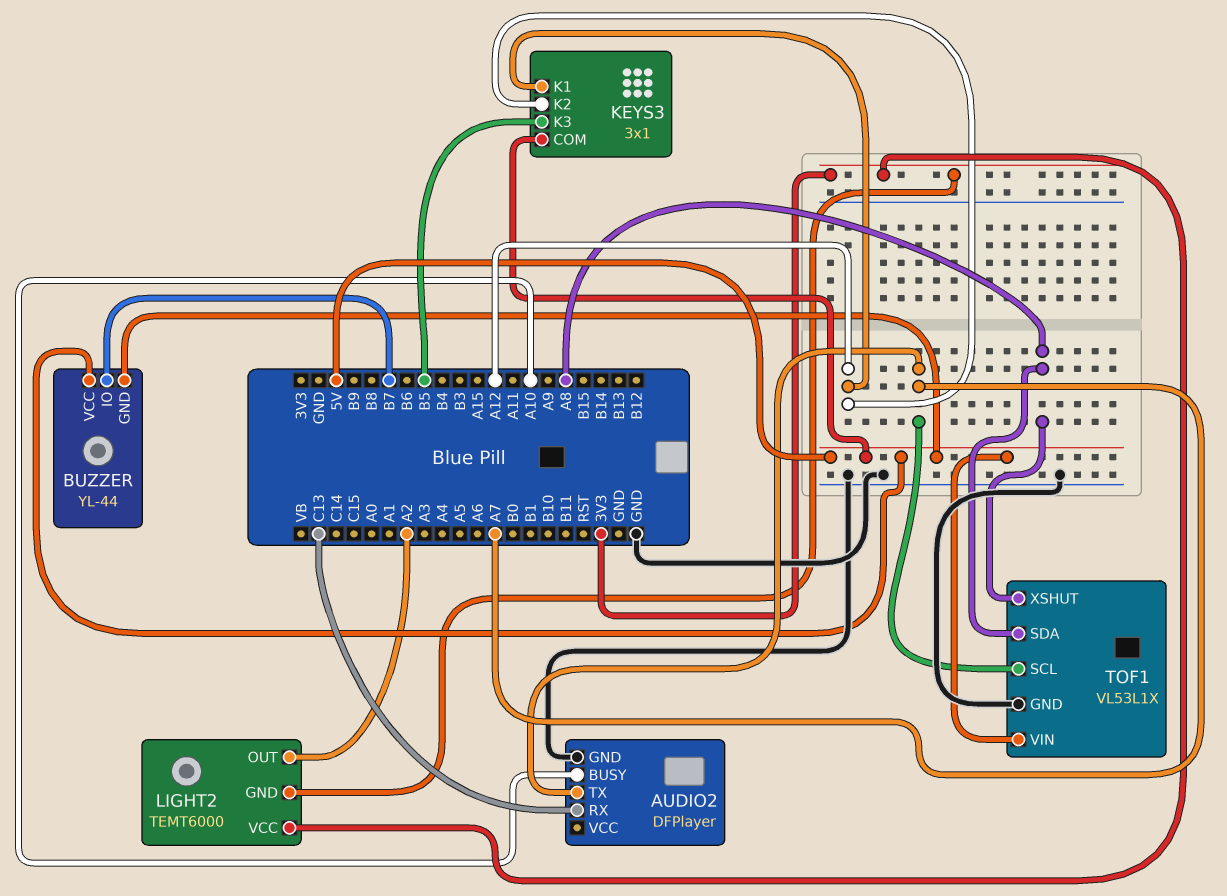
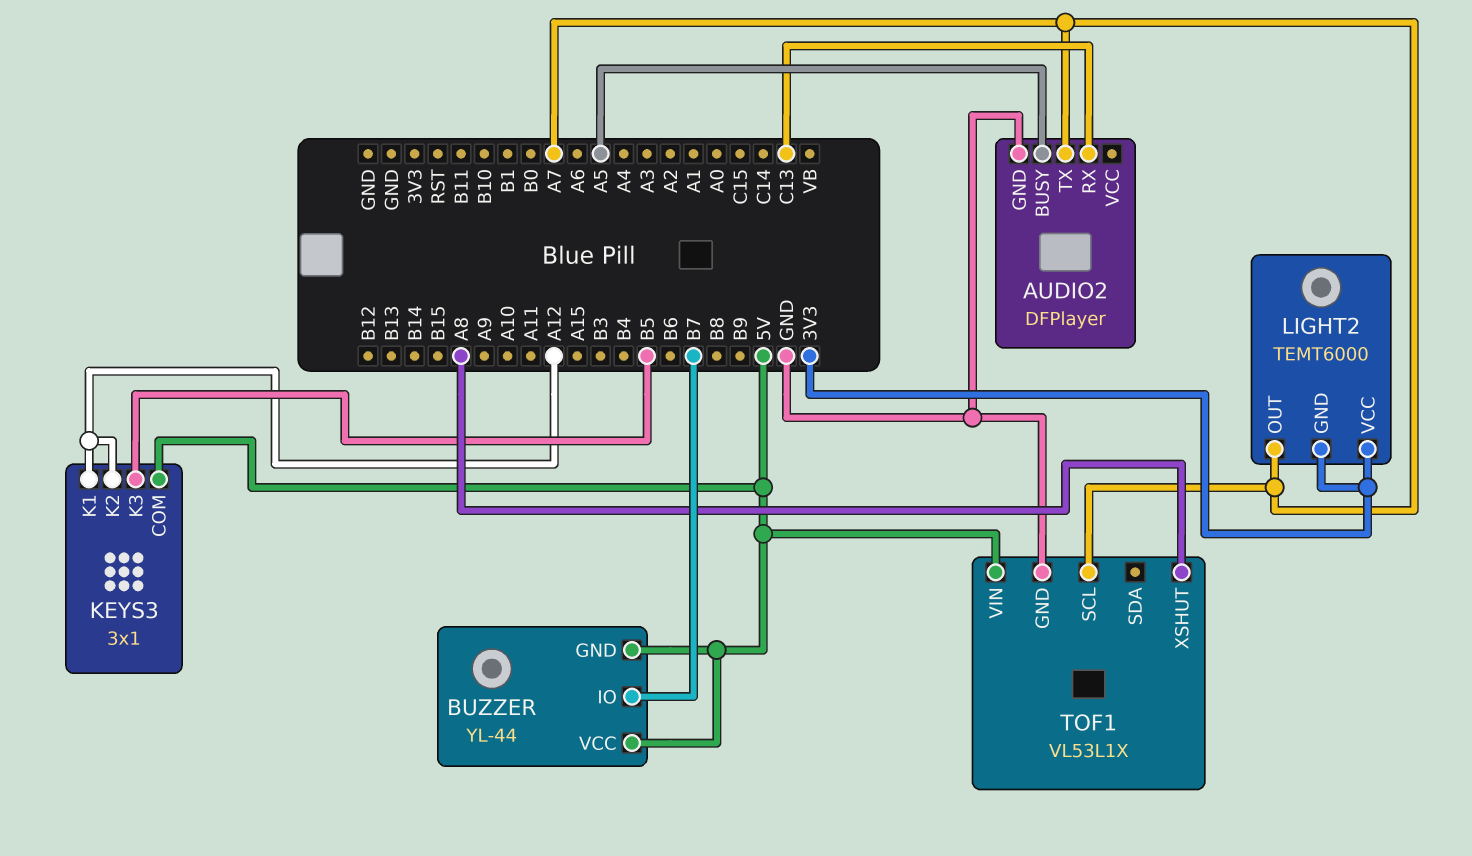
AUDIO2 pin BUSY: A10 -> A5
LIGHT2 pin OUT: A2 -> A7
TOF1 pin SDA: A8 -> none

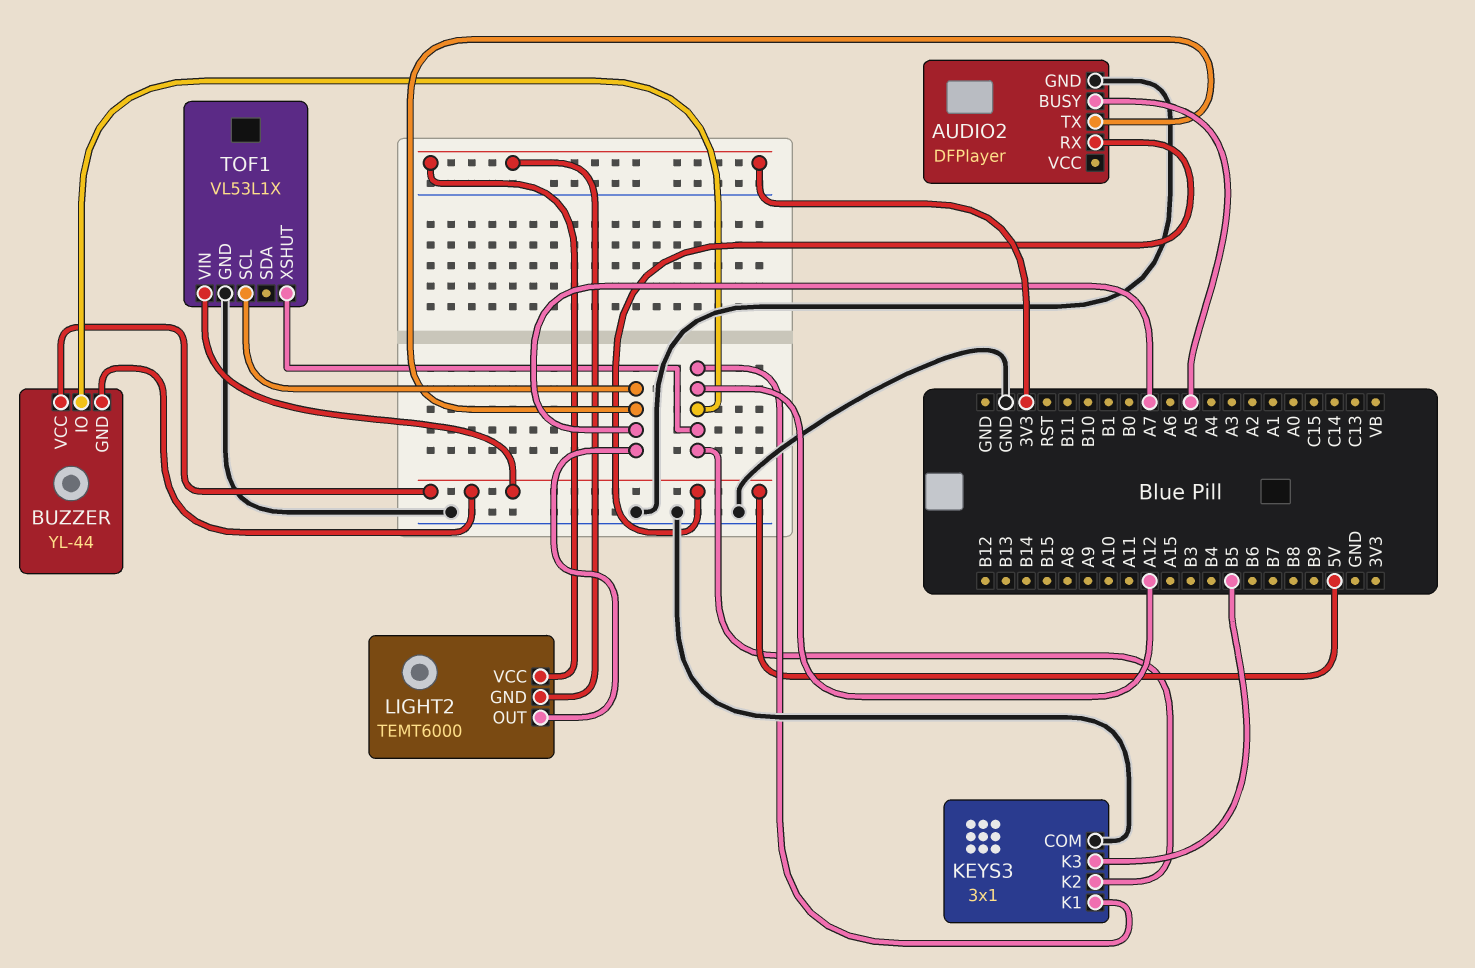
AUDIO2 pin RX: C13 -> 5V
BUZZER pin IO: B7 -> A12
KEYS3 pin COM: 5V -> GND
TOF1 pin XSHUT: A8 -> A12

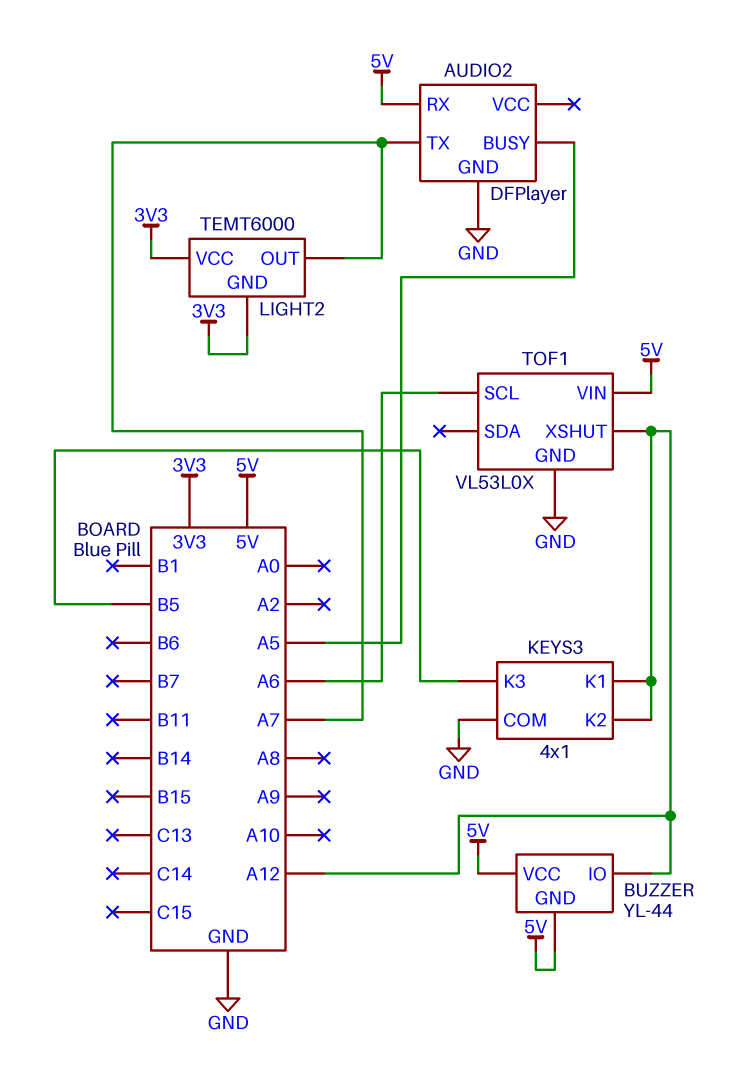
KEYS3: 3x1 -> 4x1
TOF1: VL53L1X -> VL53L0X
TOF1 pin SCL: A7 -> A6

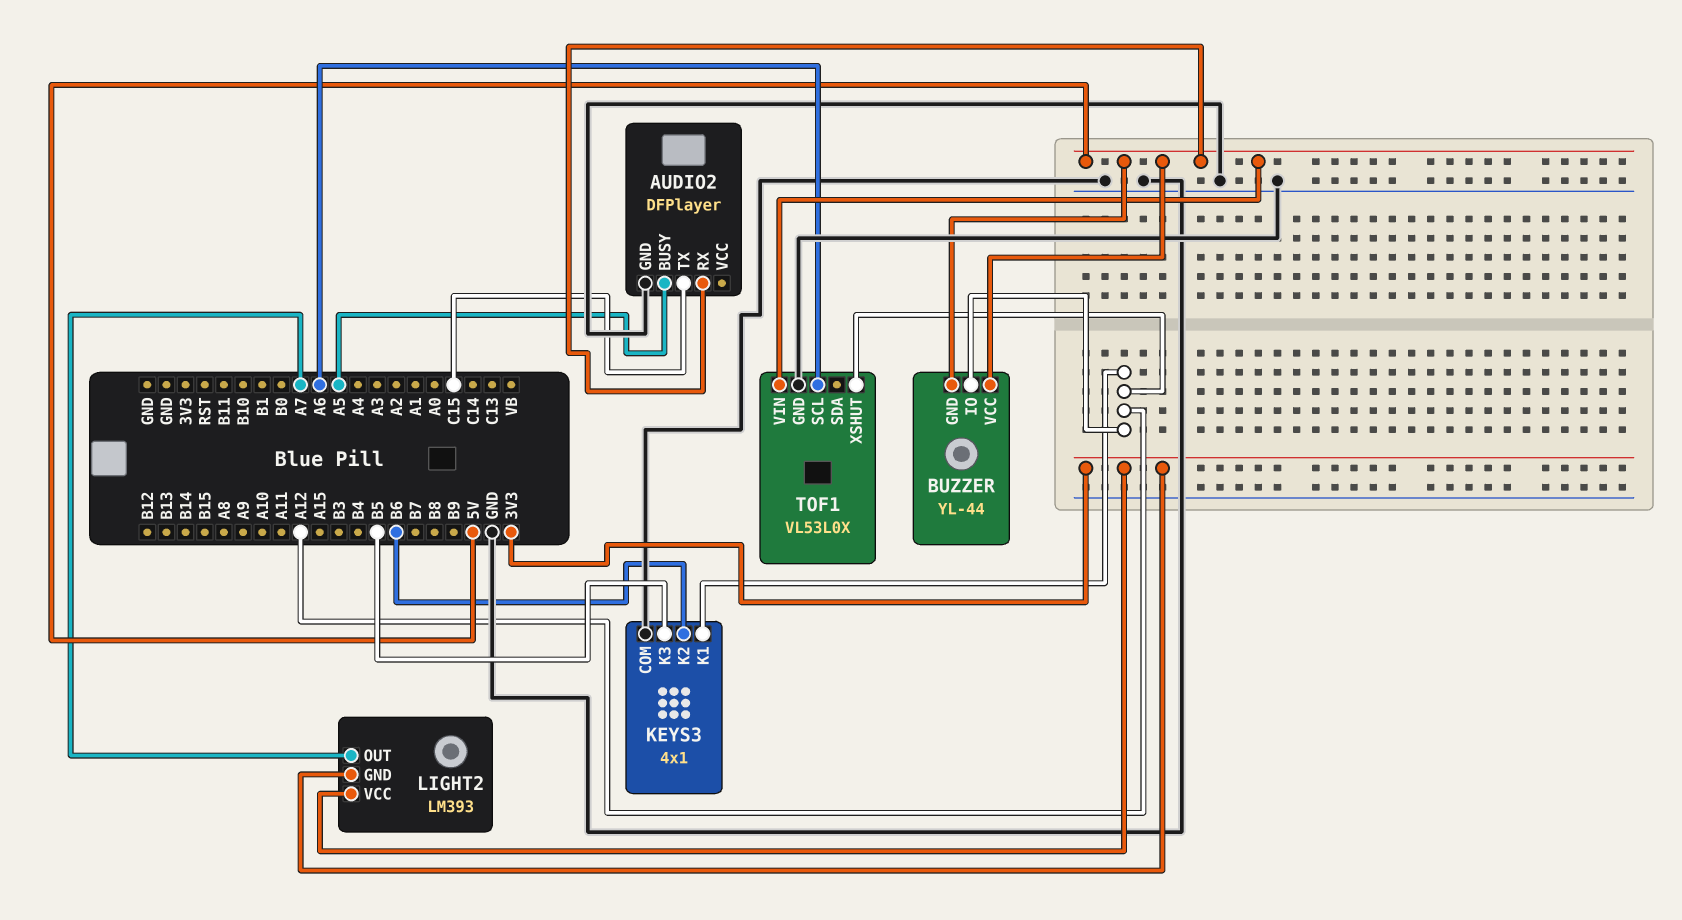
AUDIO2 pin TX: A7 -> C15
KEYS3 pin K2: A12 -> B6
LIGHT2: TEMT6000 -> LM393

